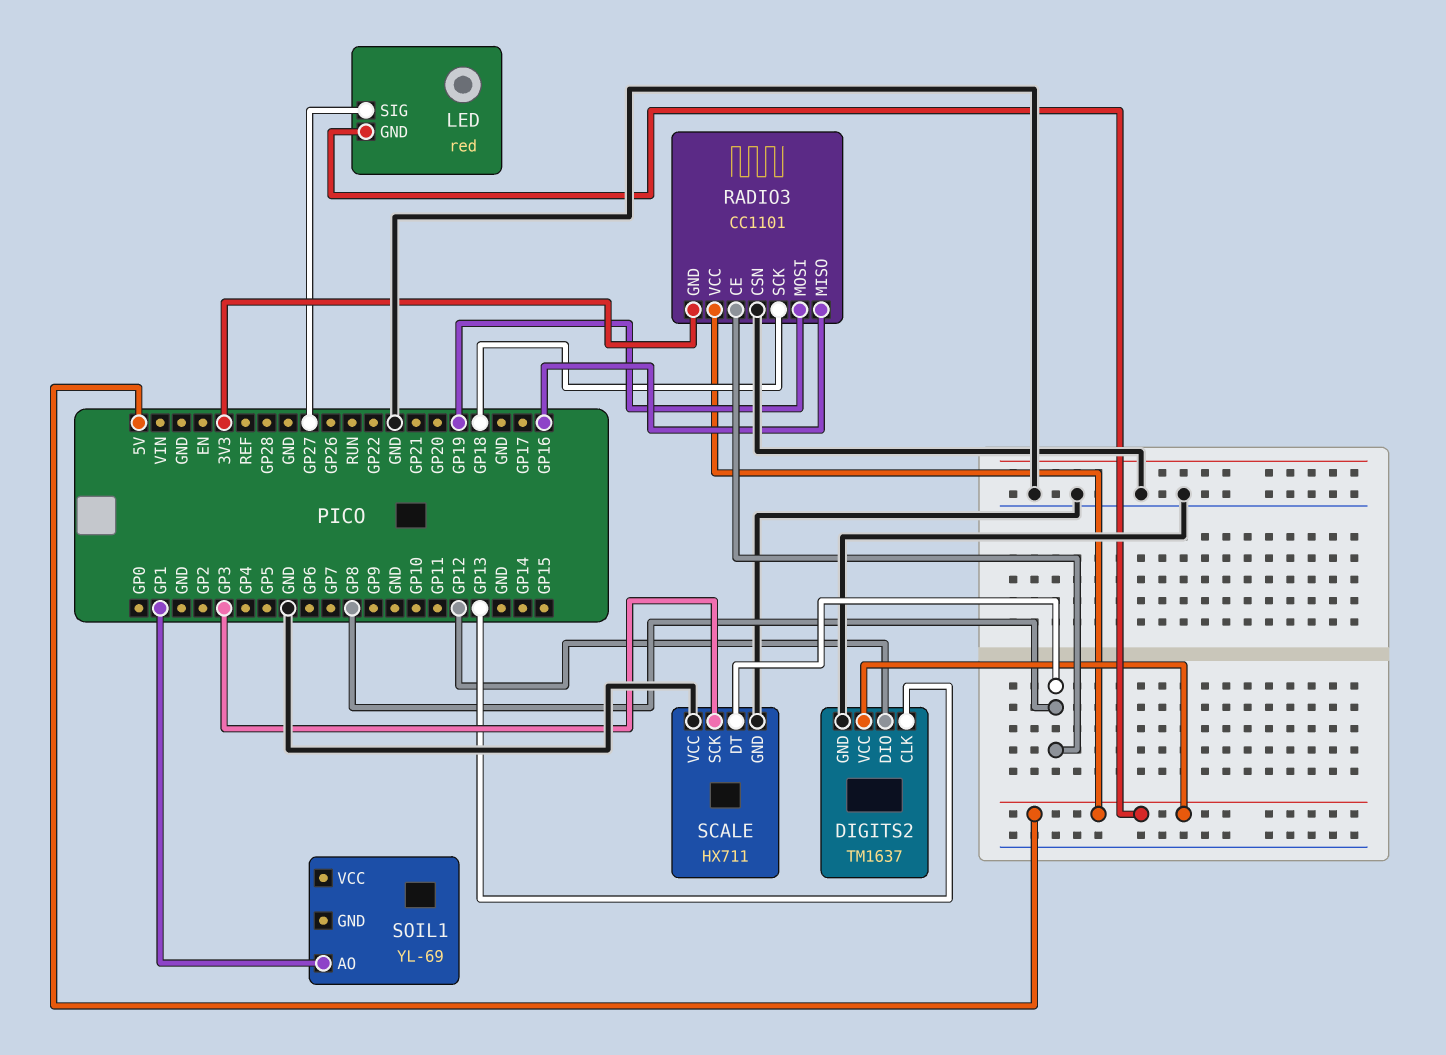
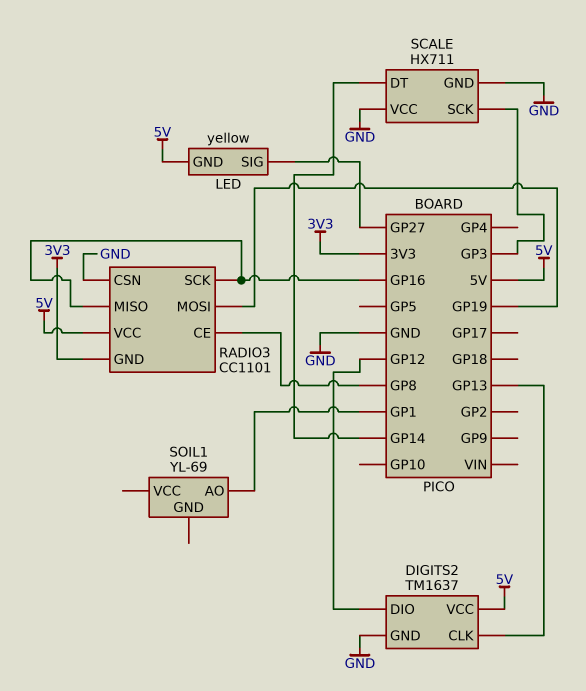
LED: red -> yellow
RADIO3 pin SCK: GP18 -> GP16
SCALE pin DT: GP8 -> GP14

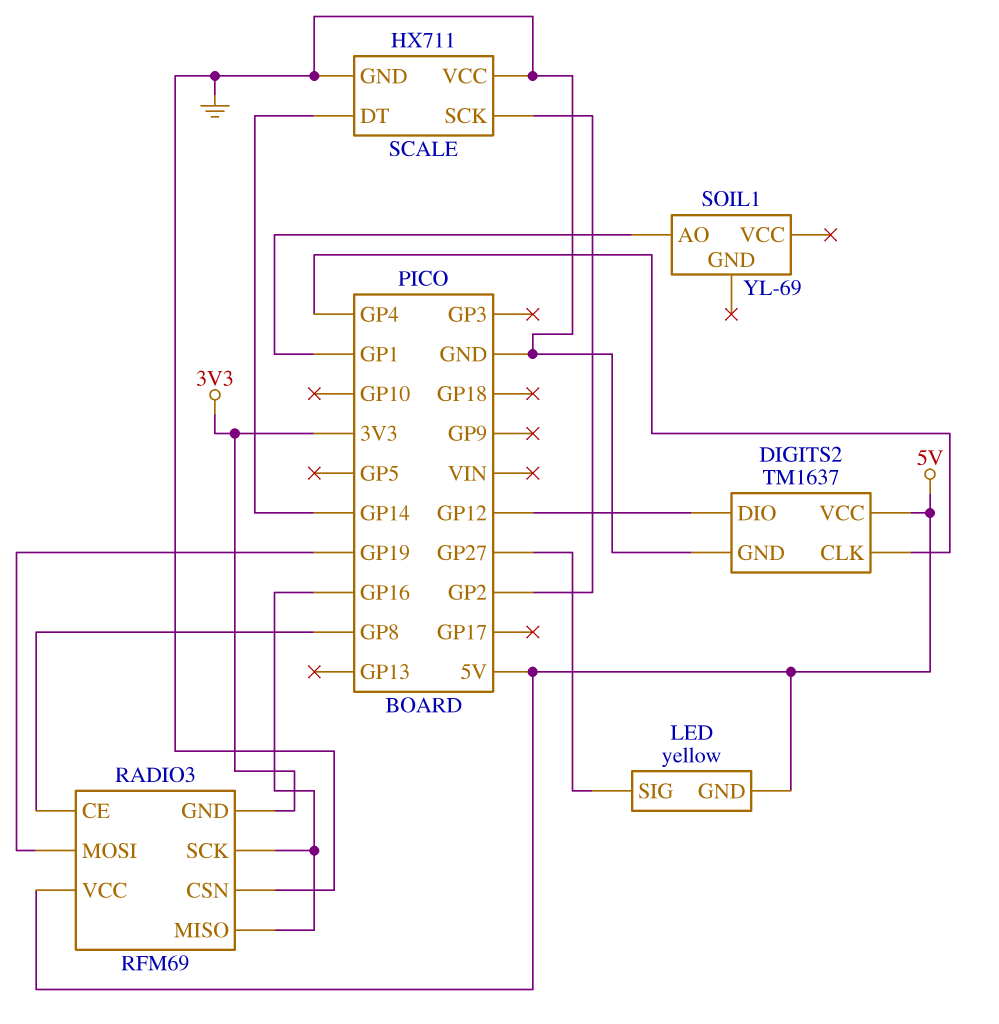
DIGITS2 pin CLK: GP13 -> GP4
RADIO3: CC1101 -> RFM69
SCALE pin SCK: GP3 -> GP2

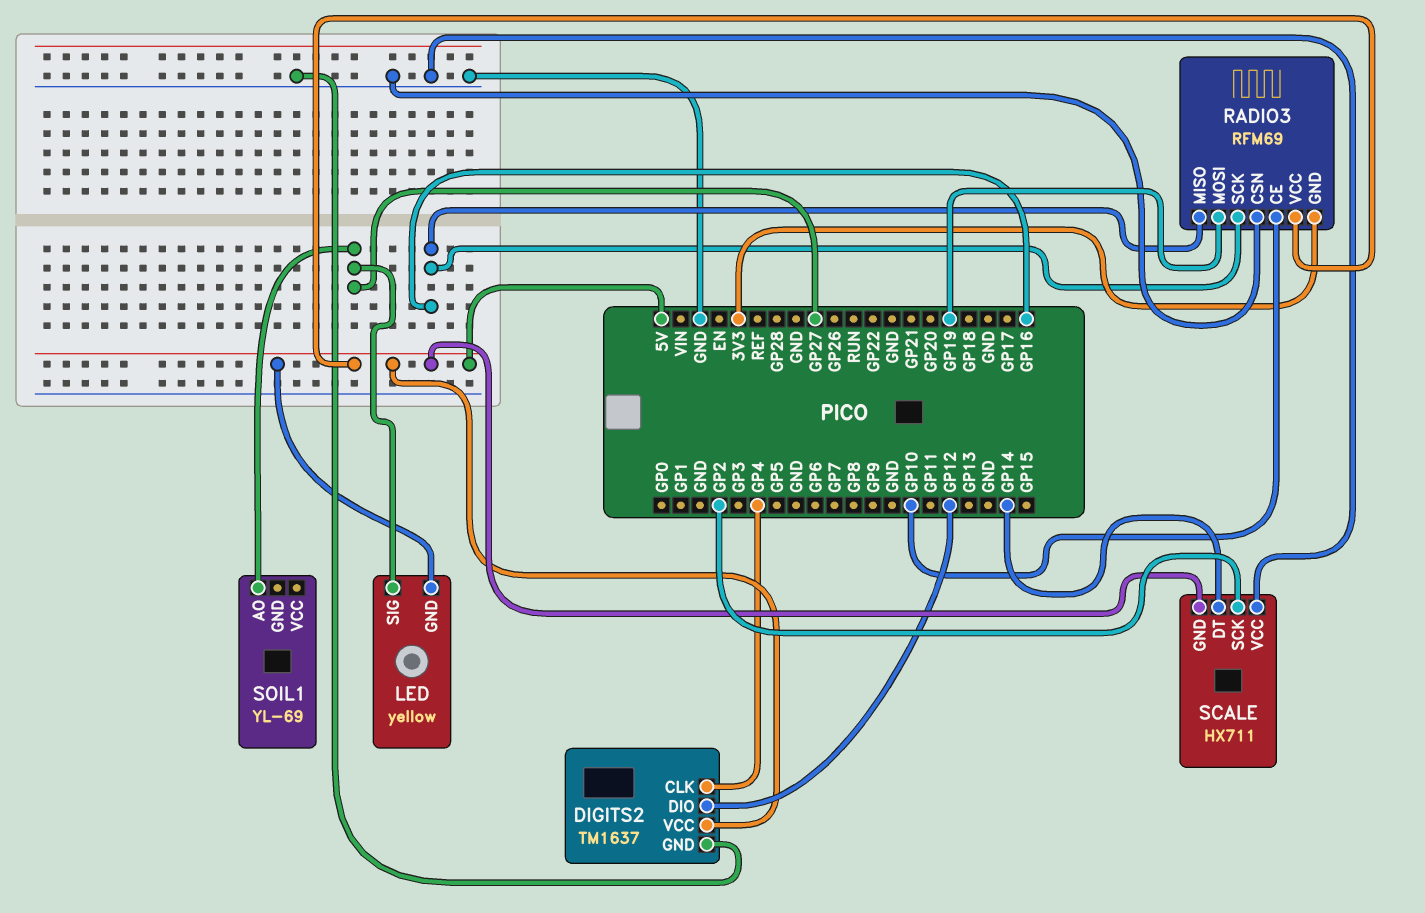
RADIO3 pin CE: GP8 -> GP10
SCALE pin GND: GND -> 5V
SOIL1 pin AO: GP1 -> GP27

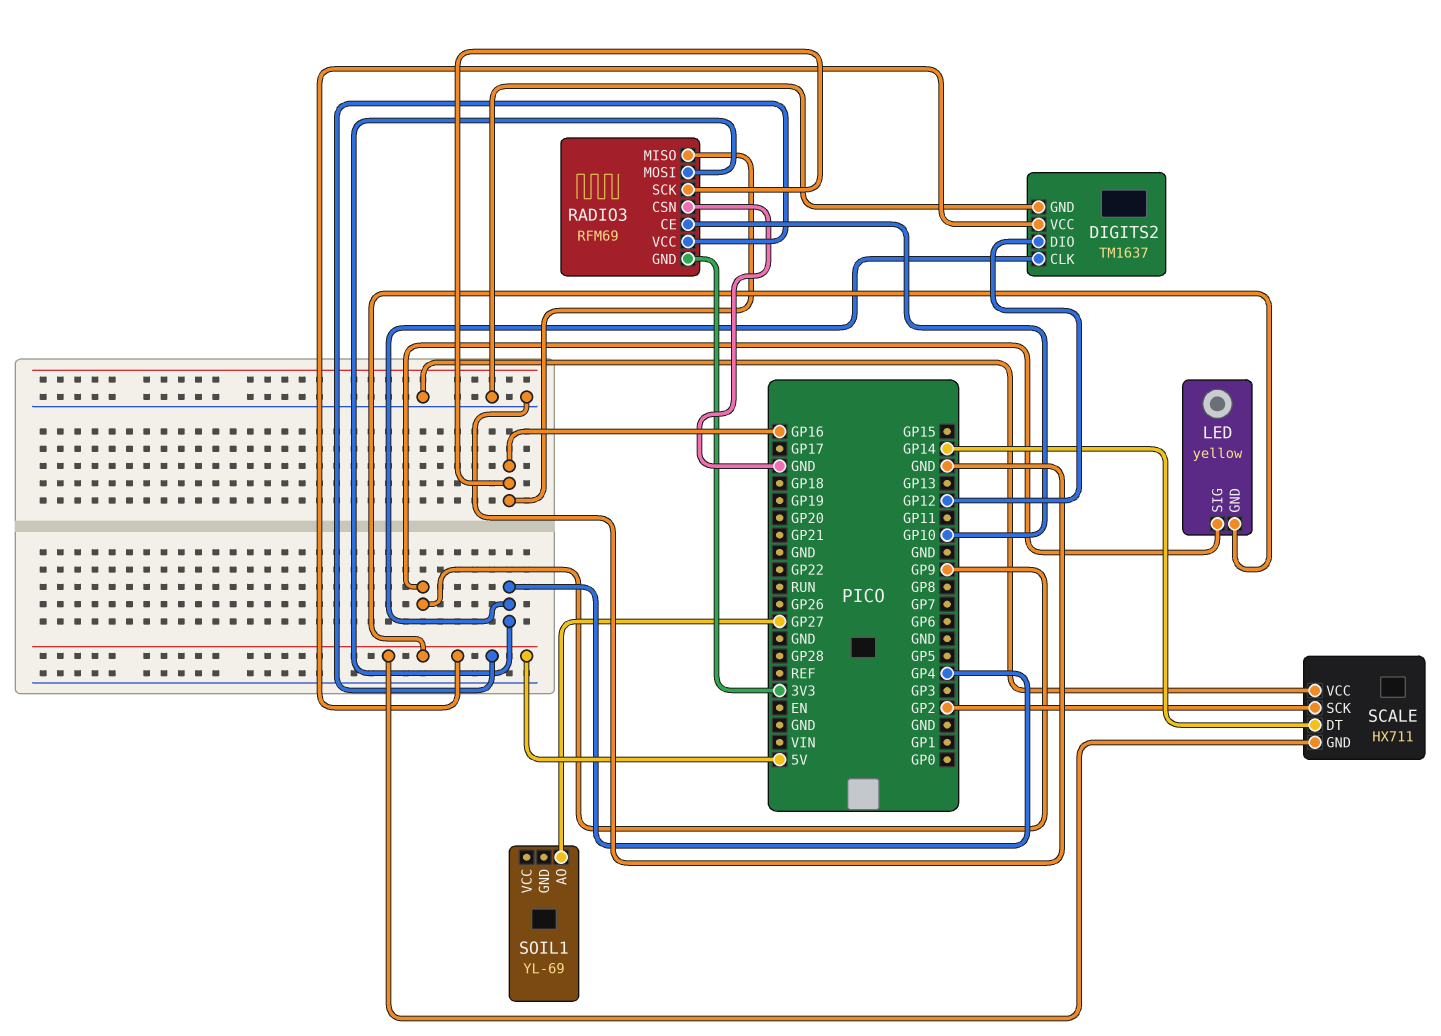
LED pin SIG: GP27 -> GP9
RADIO3 pin MOSI: GP19 -> GP4

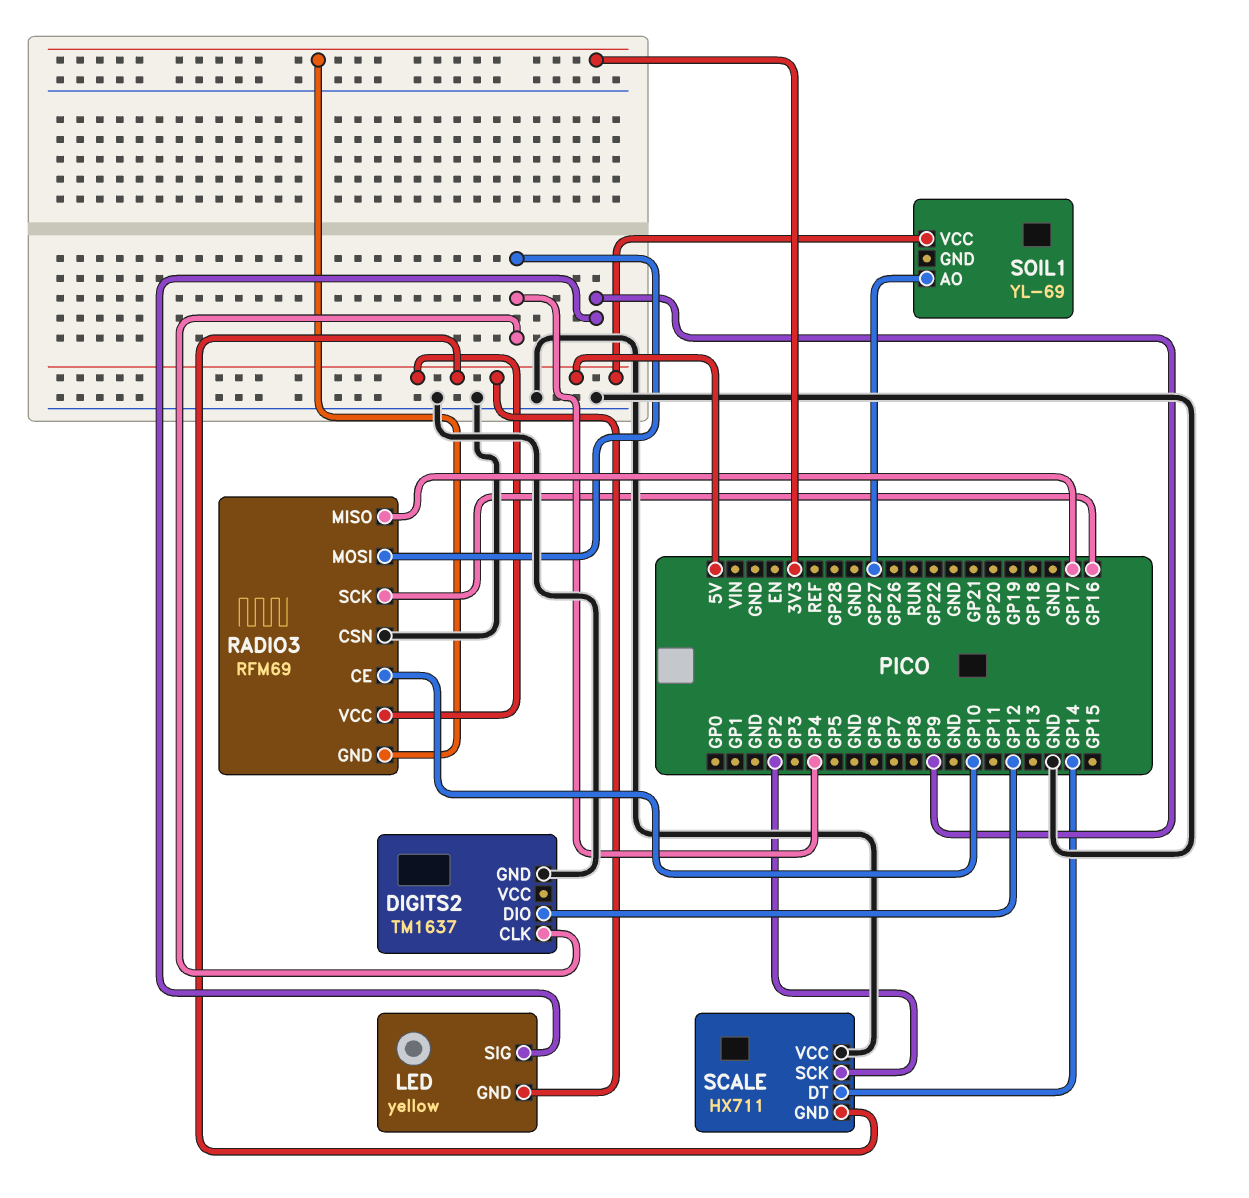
DIGITS2 pin VCC: 5V -> none
RADIO3 pin MISO: GP16 -> GP17
SOIL1 pin VCC: none -> 5V

